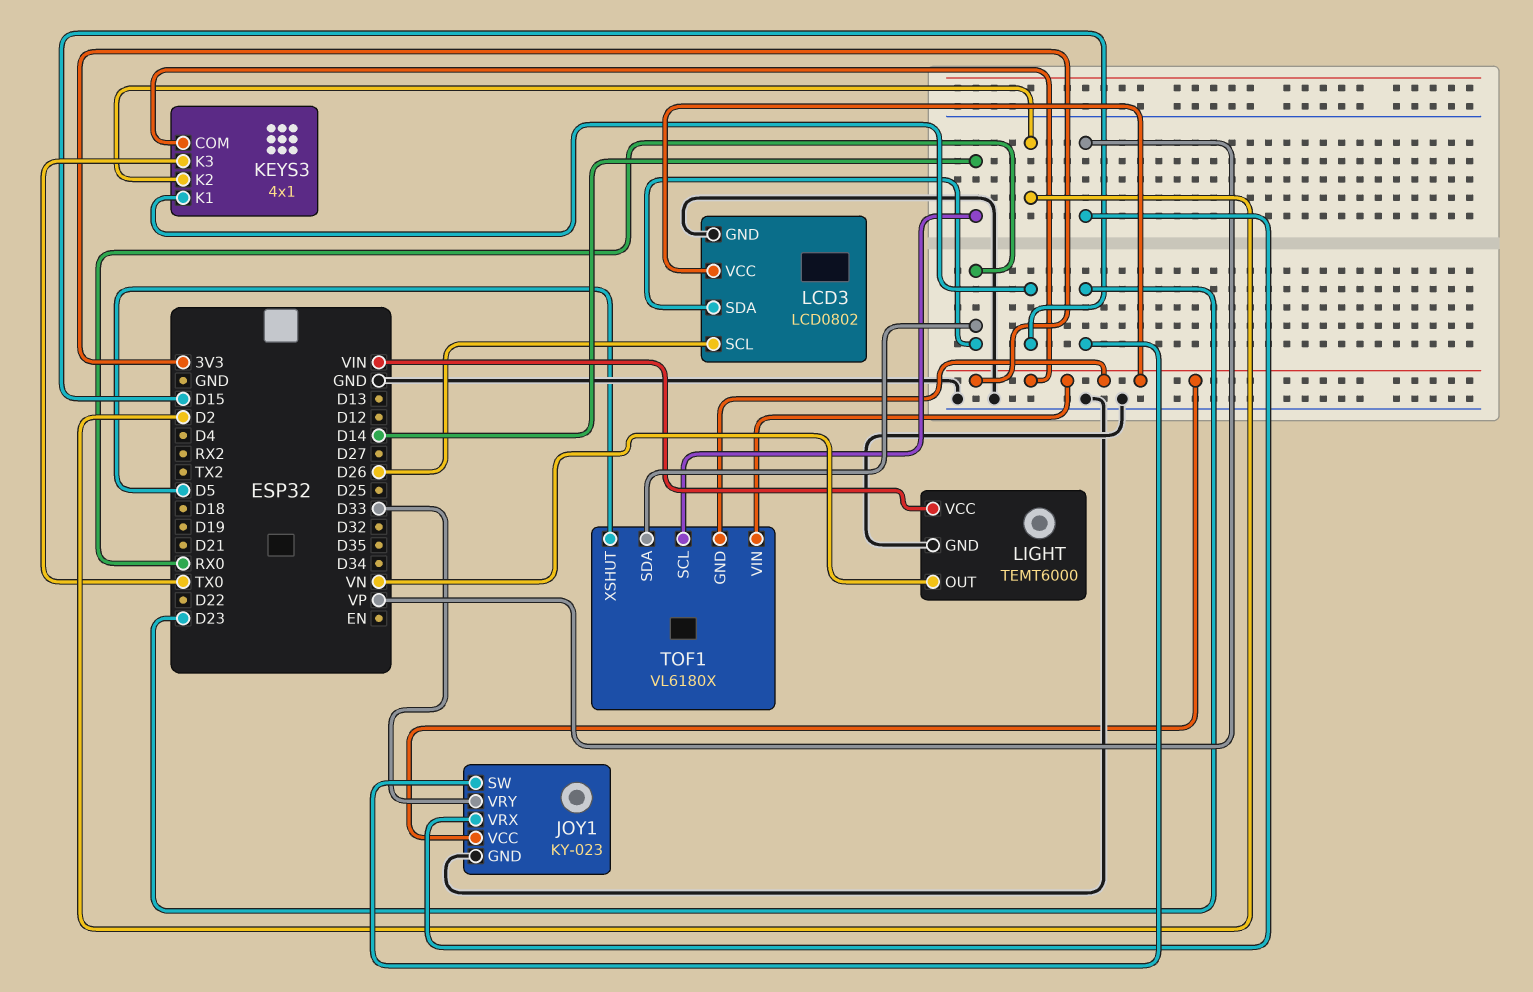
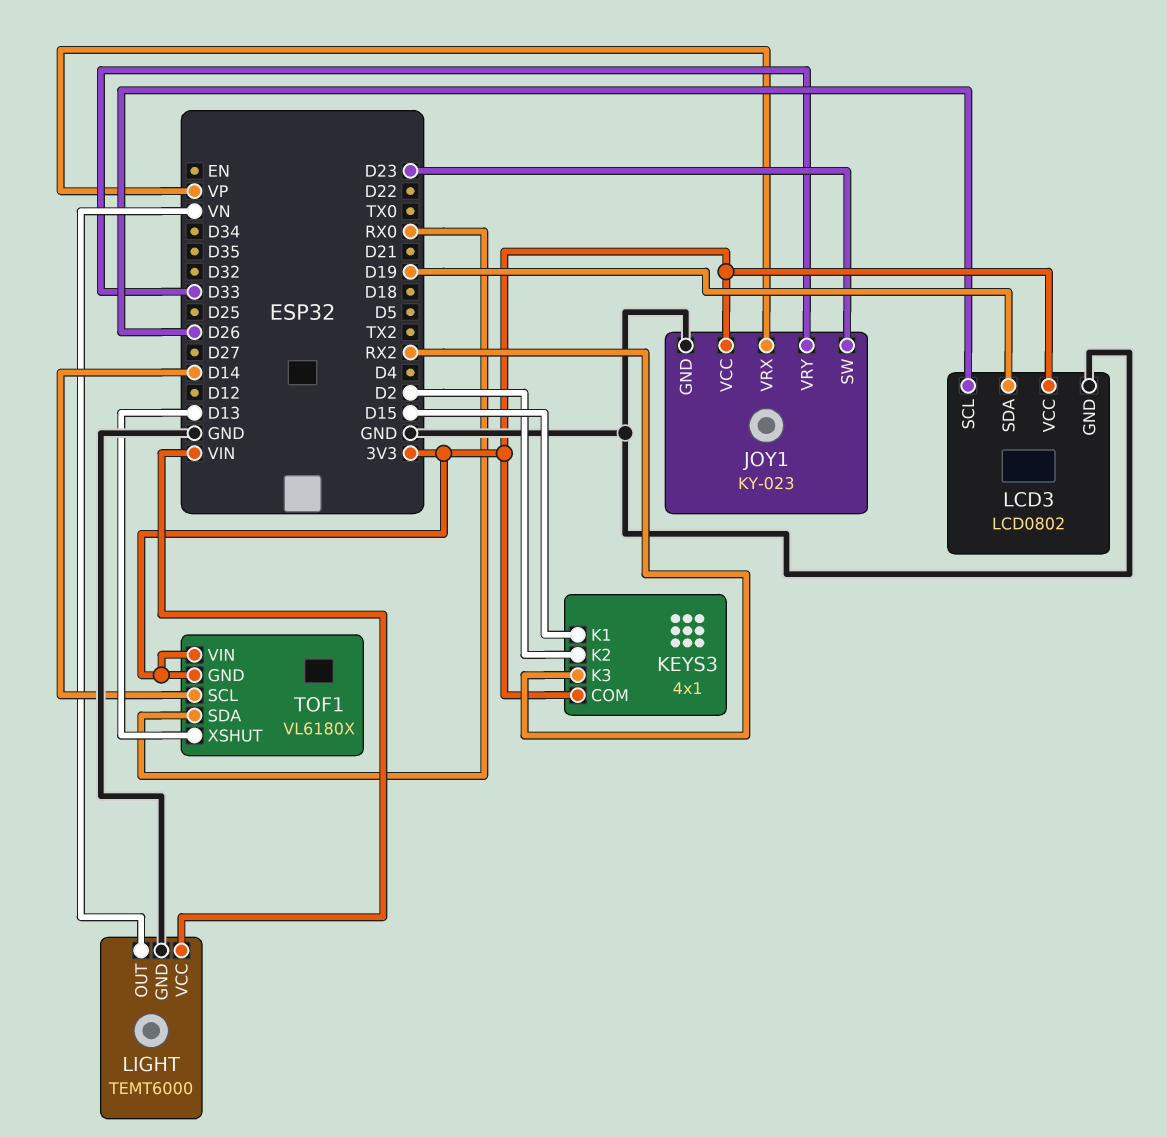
KEYS3 pin K3: TX0 -> RX2
LCD3 pin SDA: RX0 -> D19
TOF1 pin XSHUT: D5 -> D13

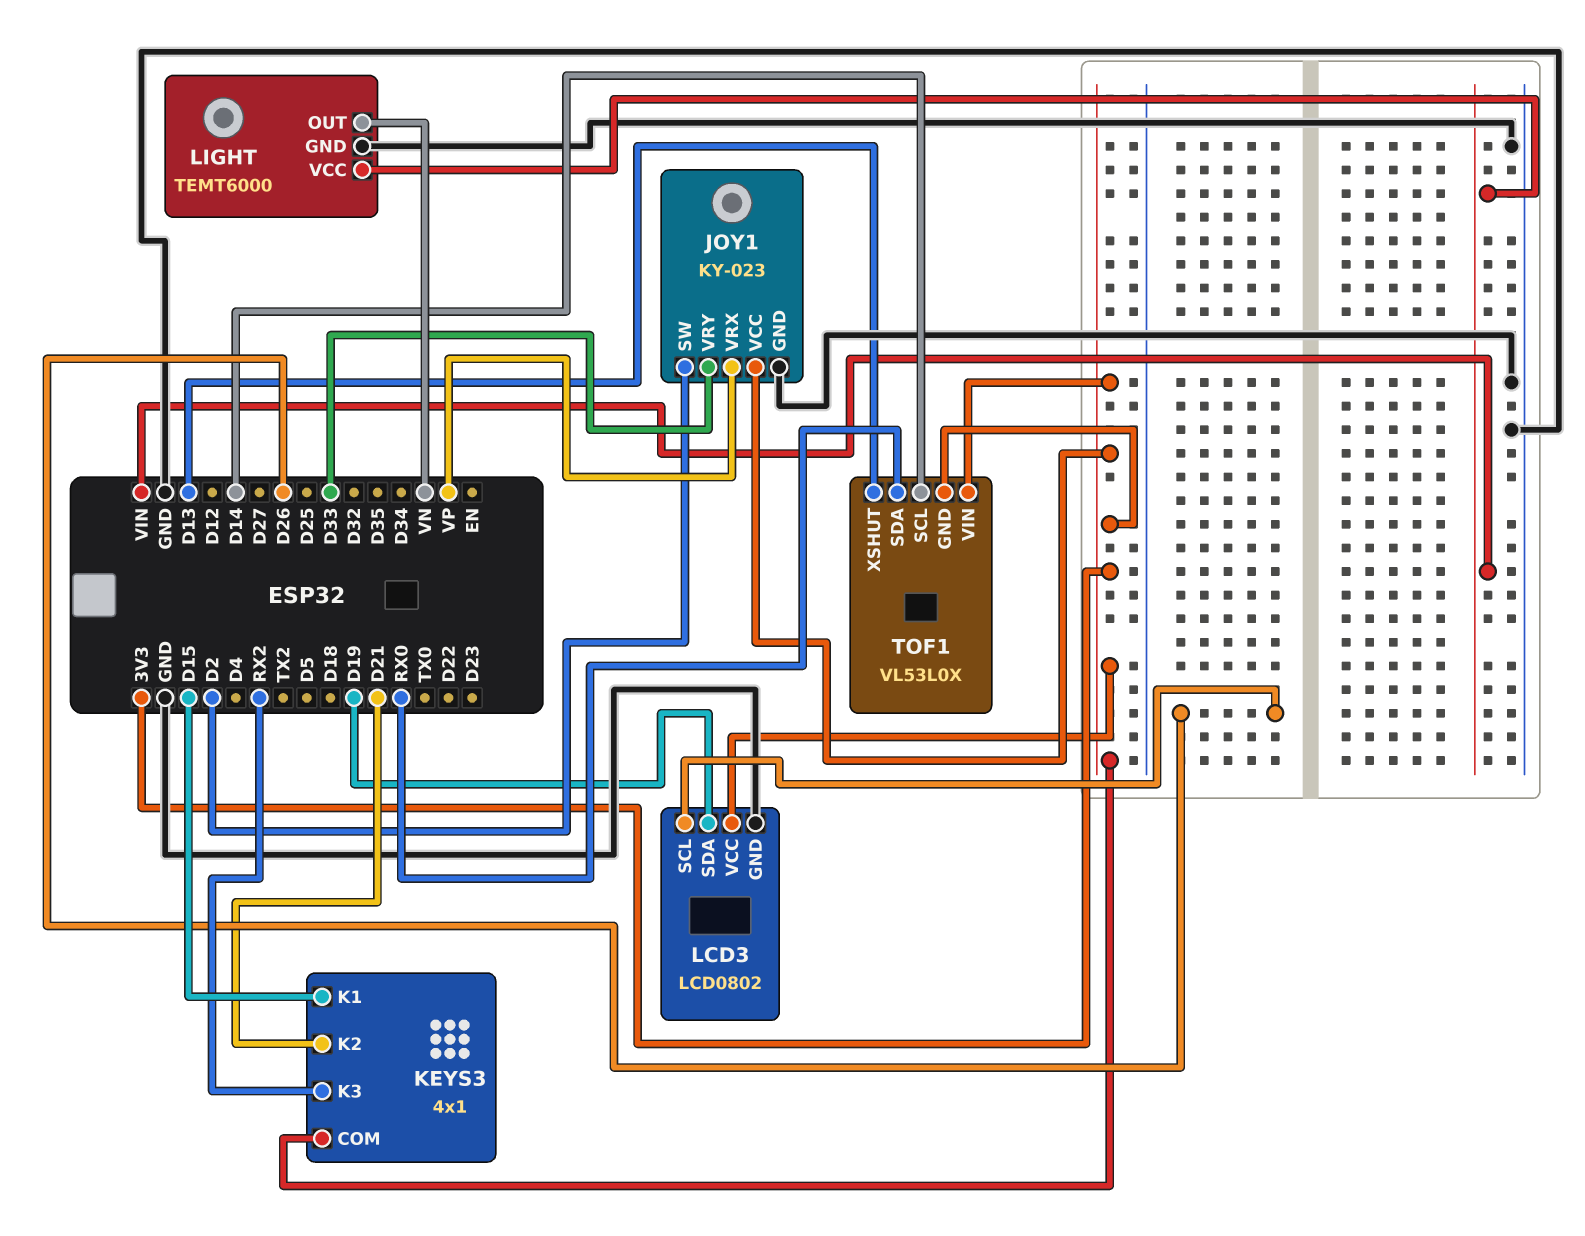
JOY1 pin SW: D23 -> D2
KEYS3 pin K2: D2 -> D21
TOF1: VL6180X -> VL53L0X

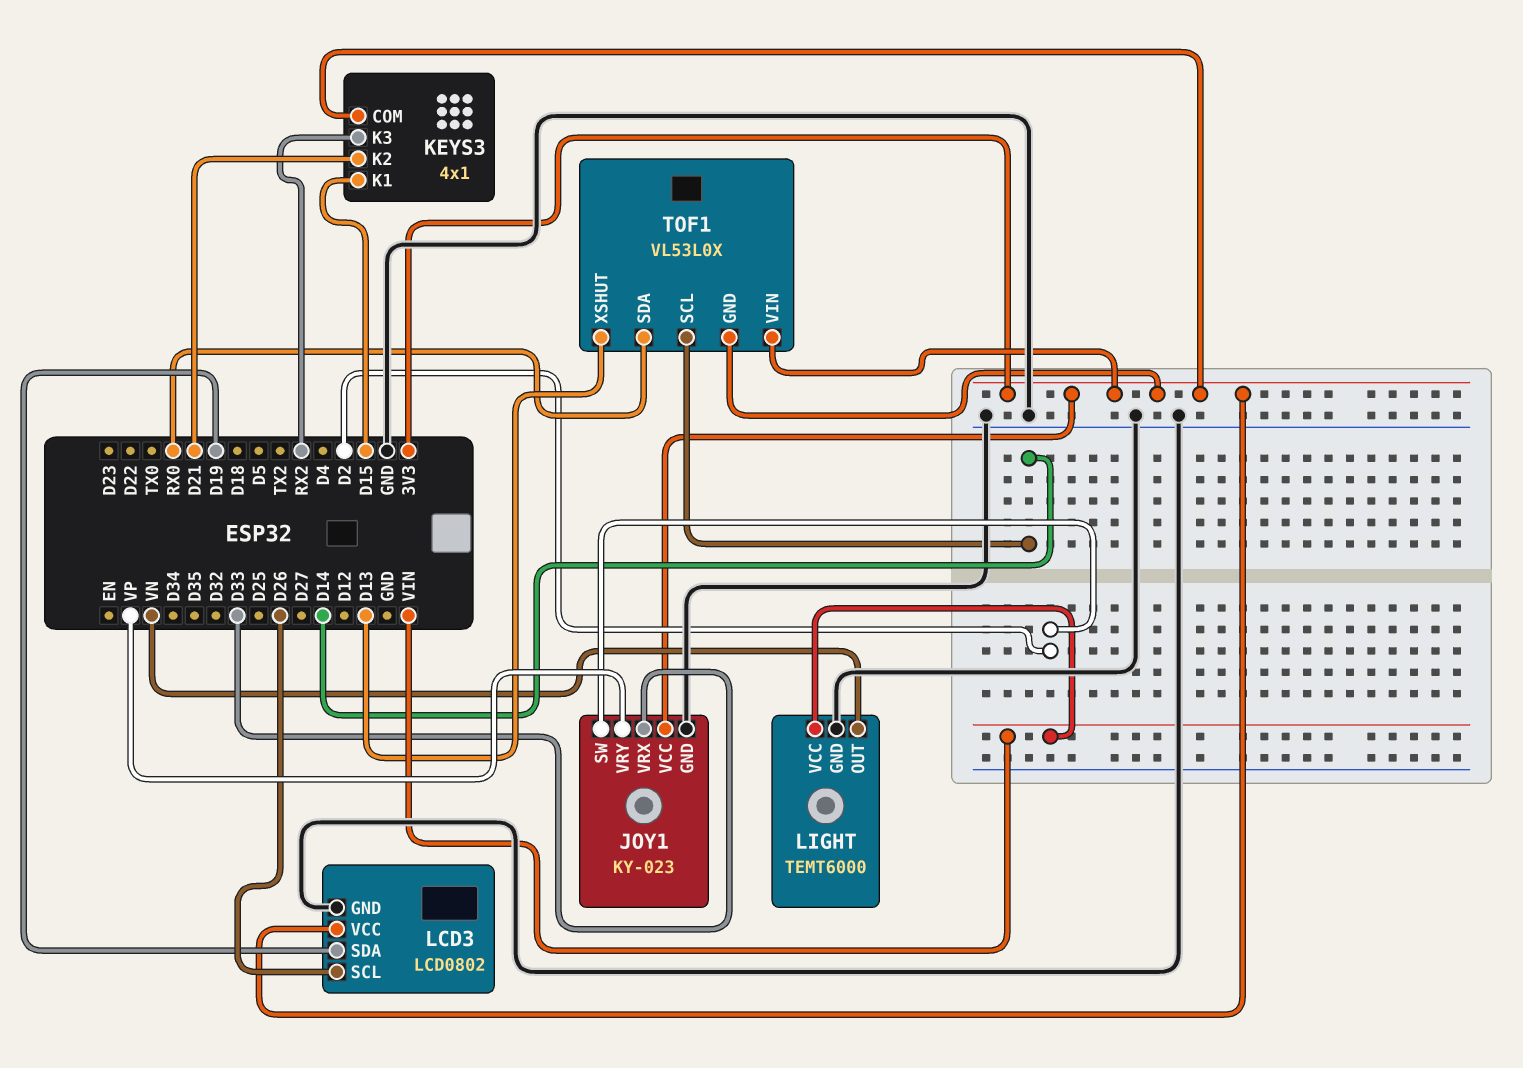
JOY1 pin VRX: VP -> D33
JOY1 pin VRY: D33 -> VP

